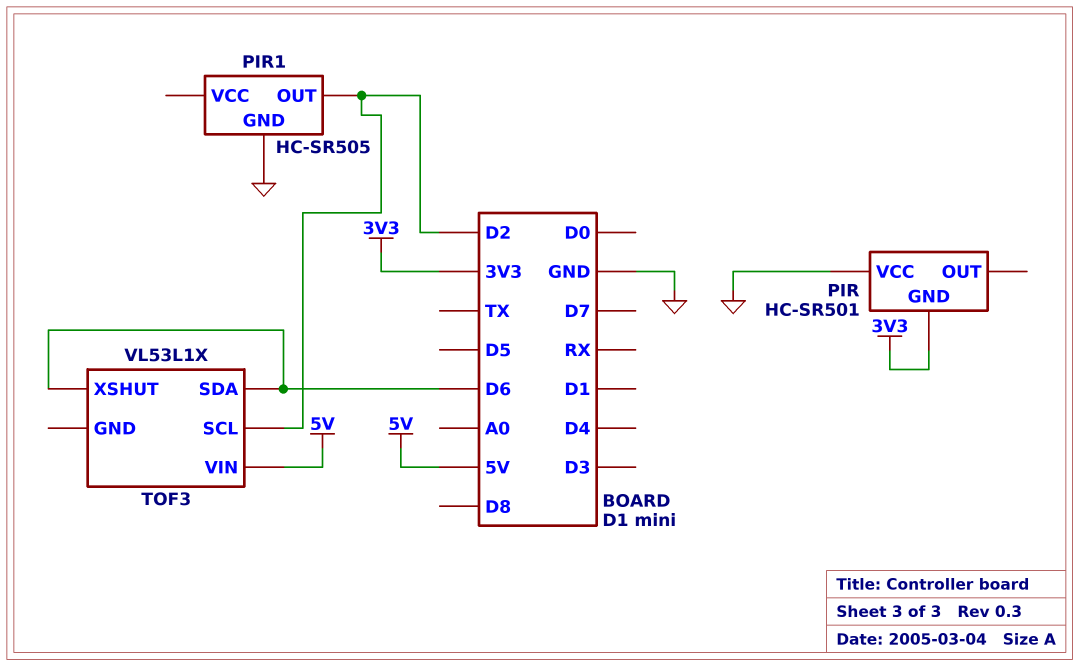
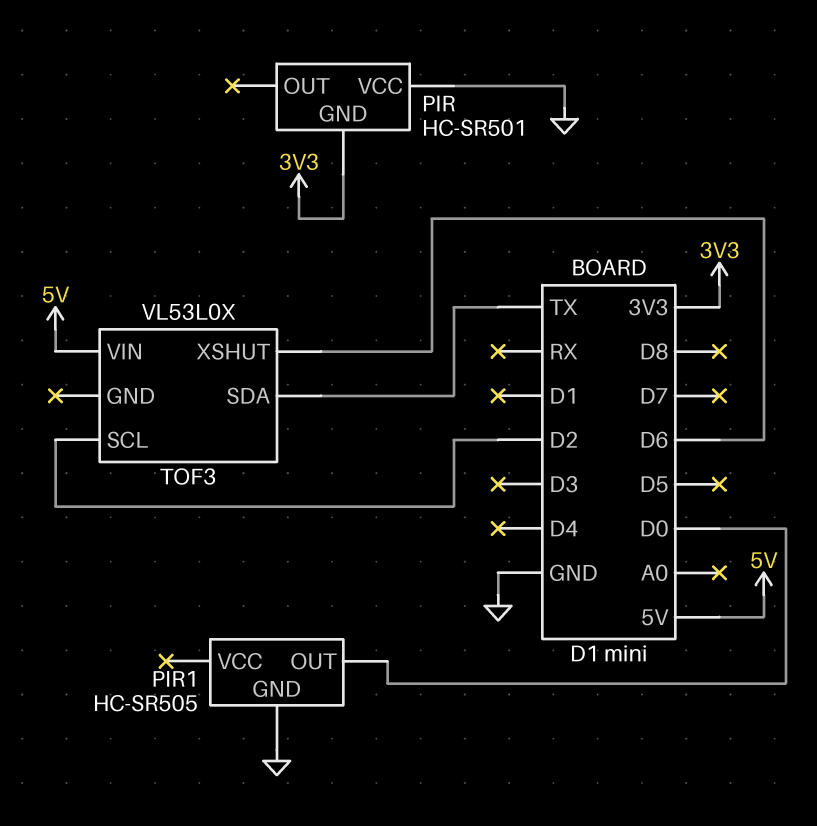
PIR1 pin OUT: D2 -> D0
TOF3: VL53L1X -> VL53L0X
TOF3 pin SDA: D6 -> TX

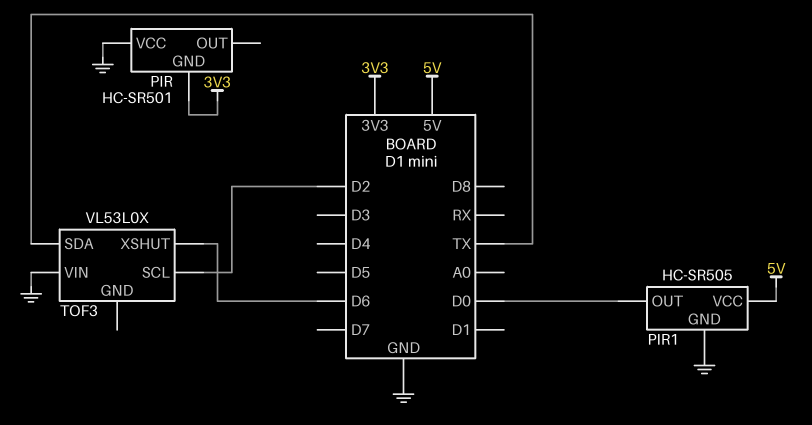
PIR1 pin VCC: none -> 5V
TOF3 pin VIN: 5V -> GND

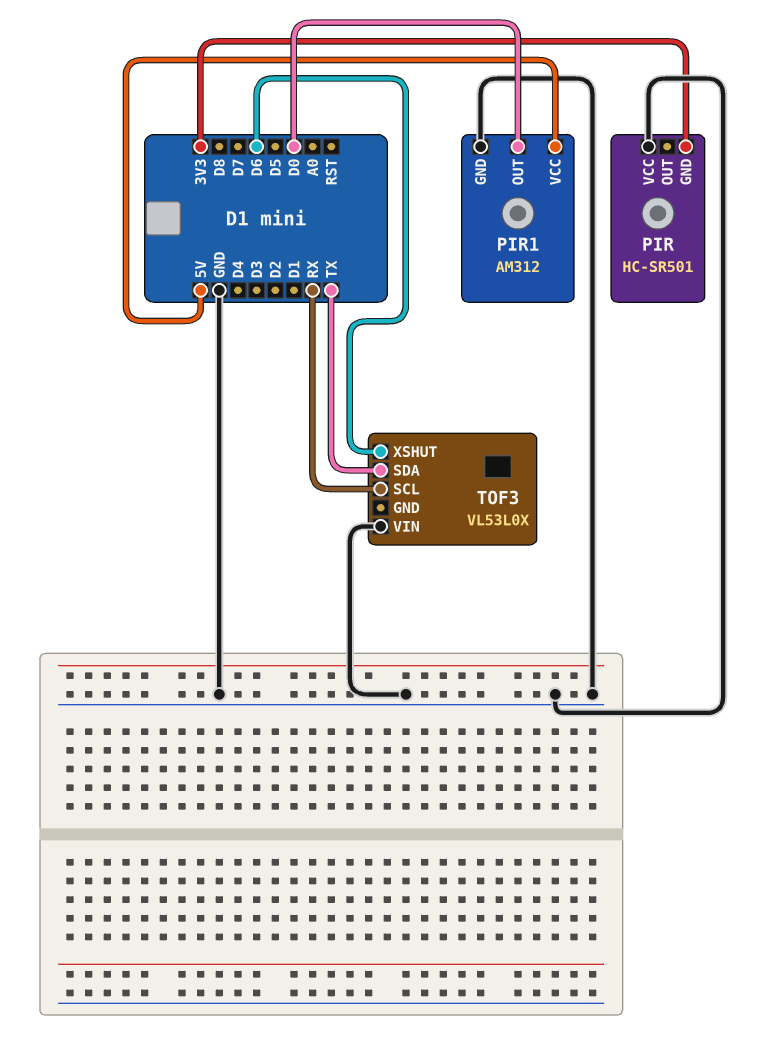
PIR1: HC-SR505 -> AM312
TOF3 pin SCL: D2 -> RX

